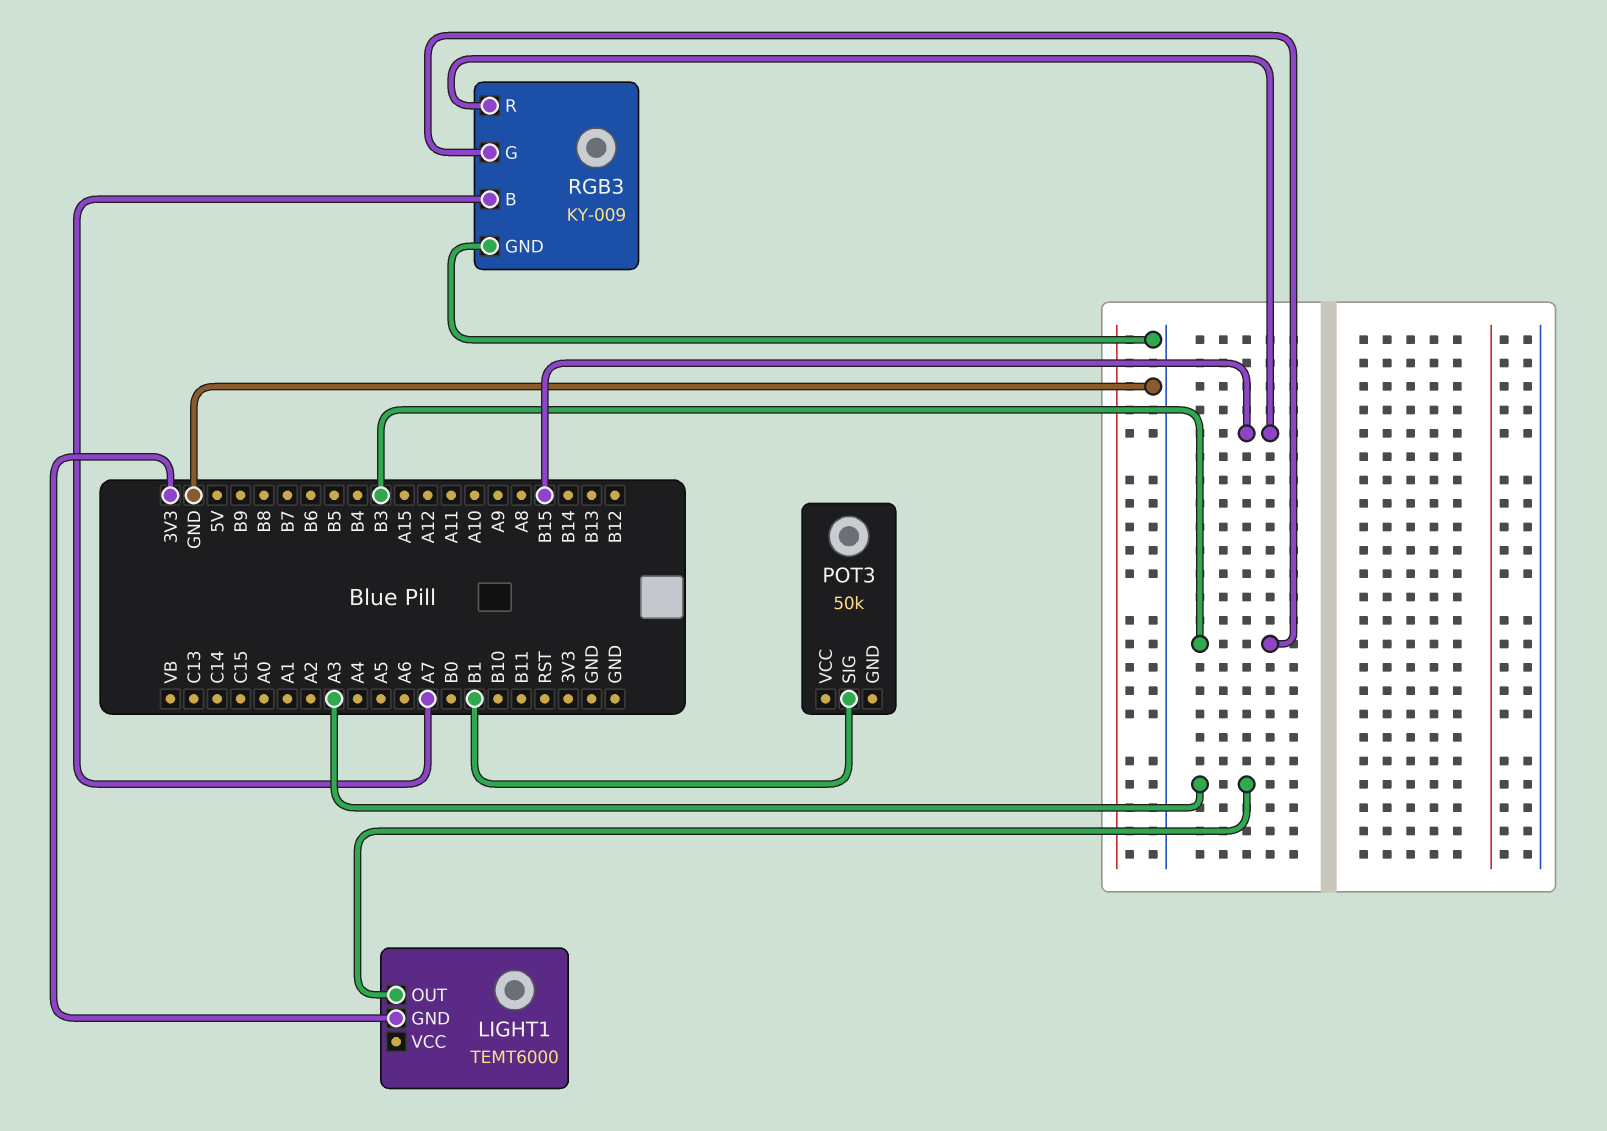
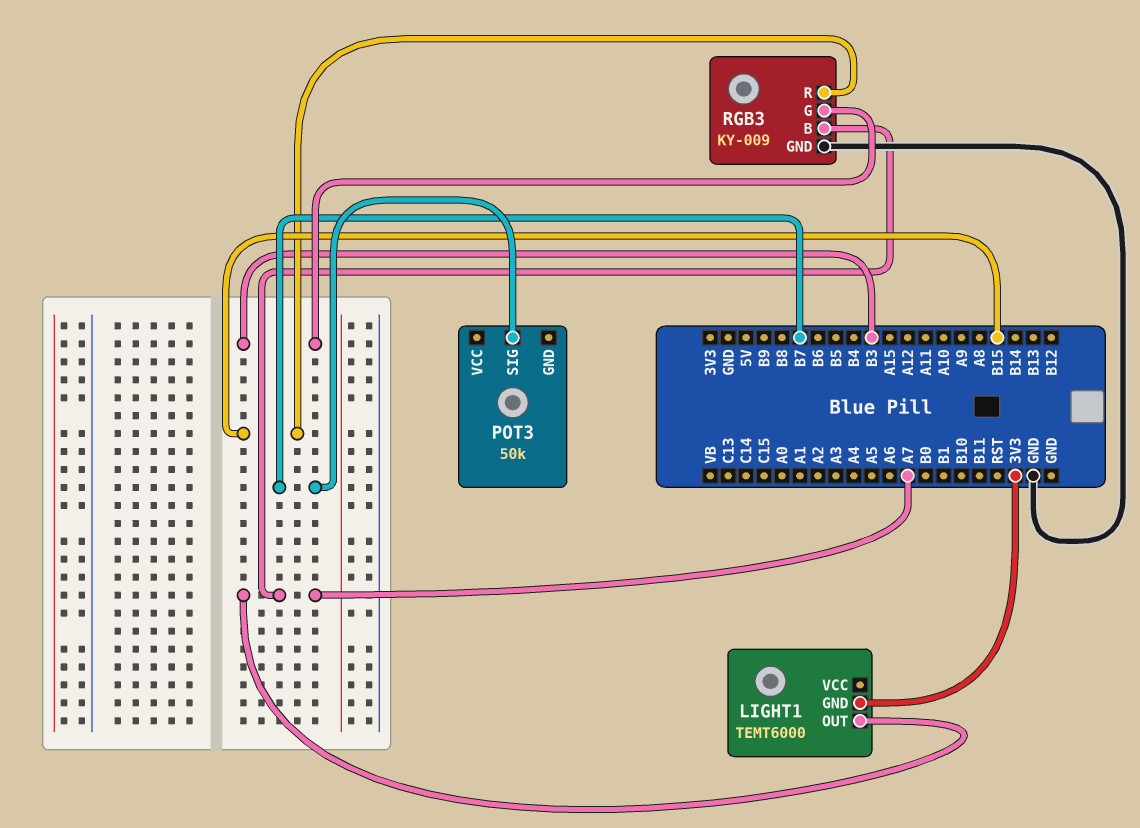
LIGHT1 pin OUT: A3 -> A7
POT3 pin SIG: B1 -> B7

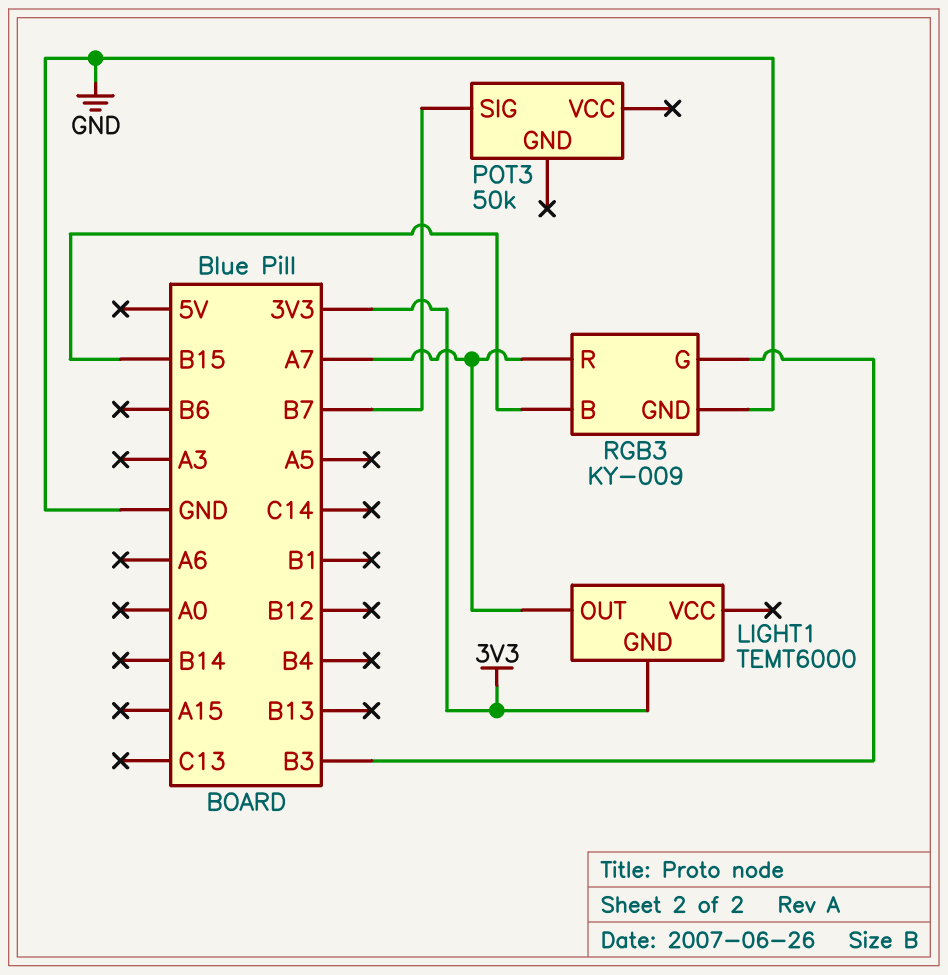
RGB3 pin B: A7 -> B15
RGB3 pin R: B15 -> A7

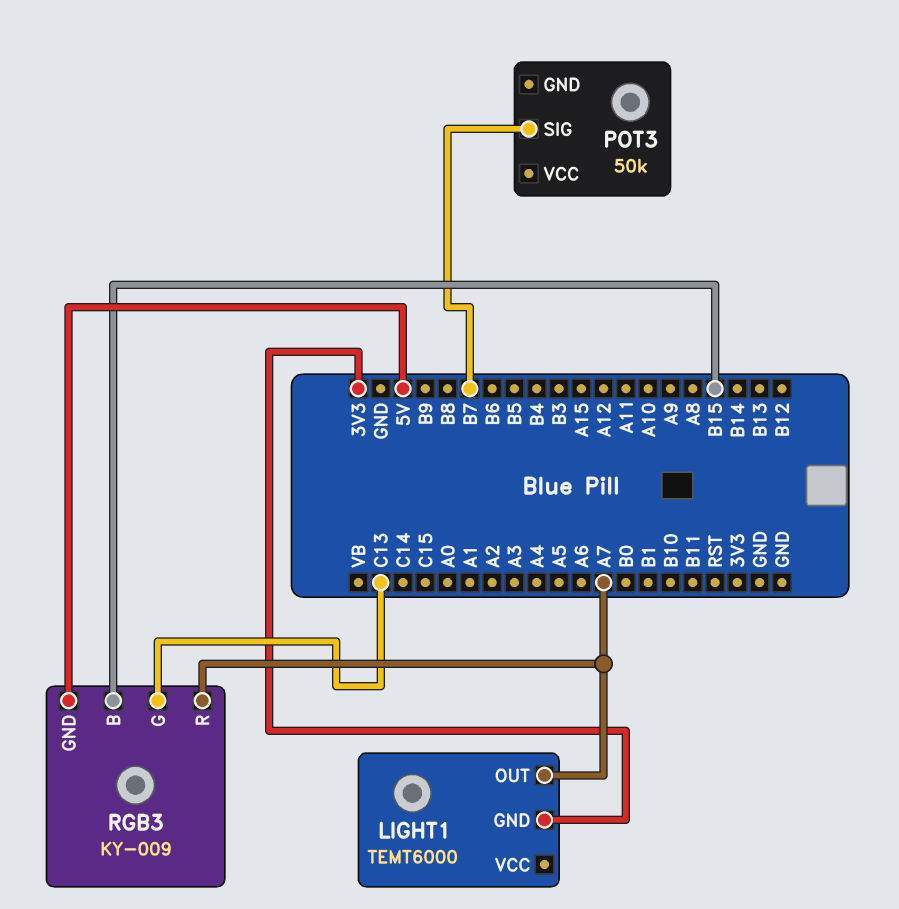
RGB3 pin G: B3 -> C13
RGB3 pin GND: GND -> 5V

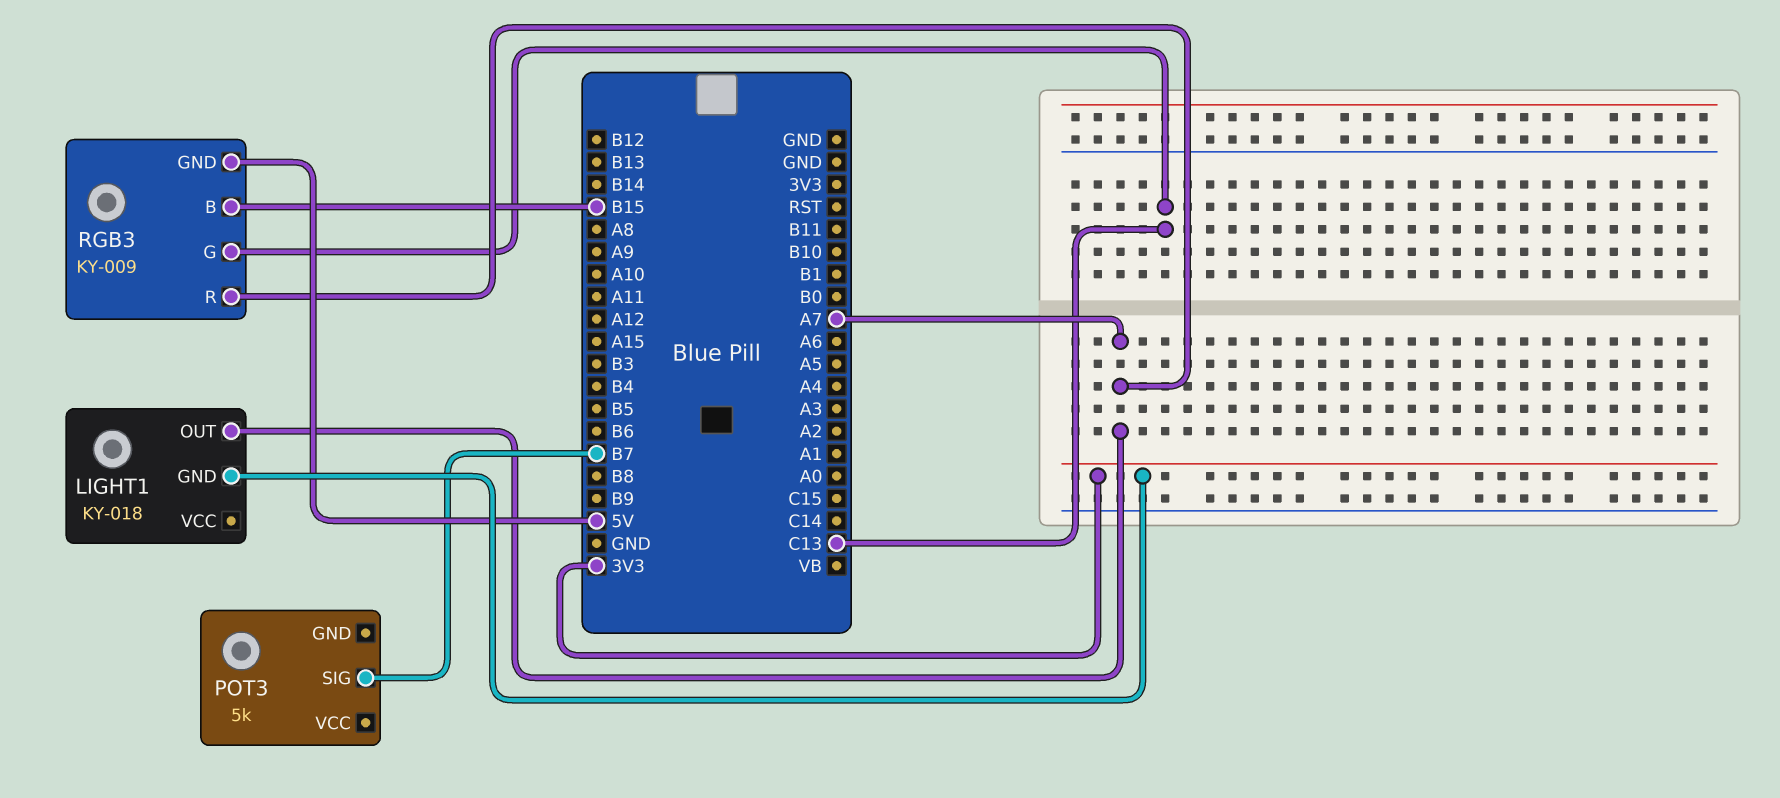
LIGHT1: TEMT6000 -> KY-018
POT3: 50k -> 5k

